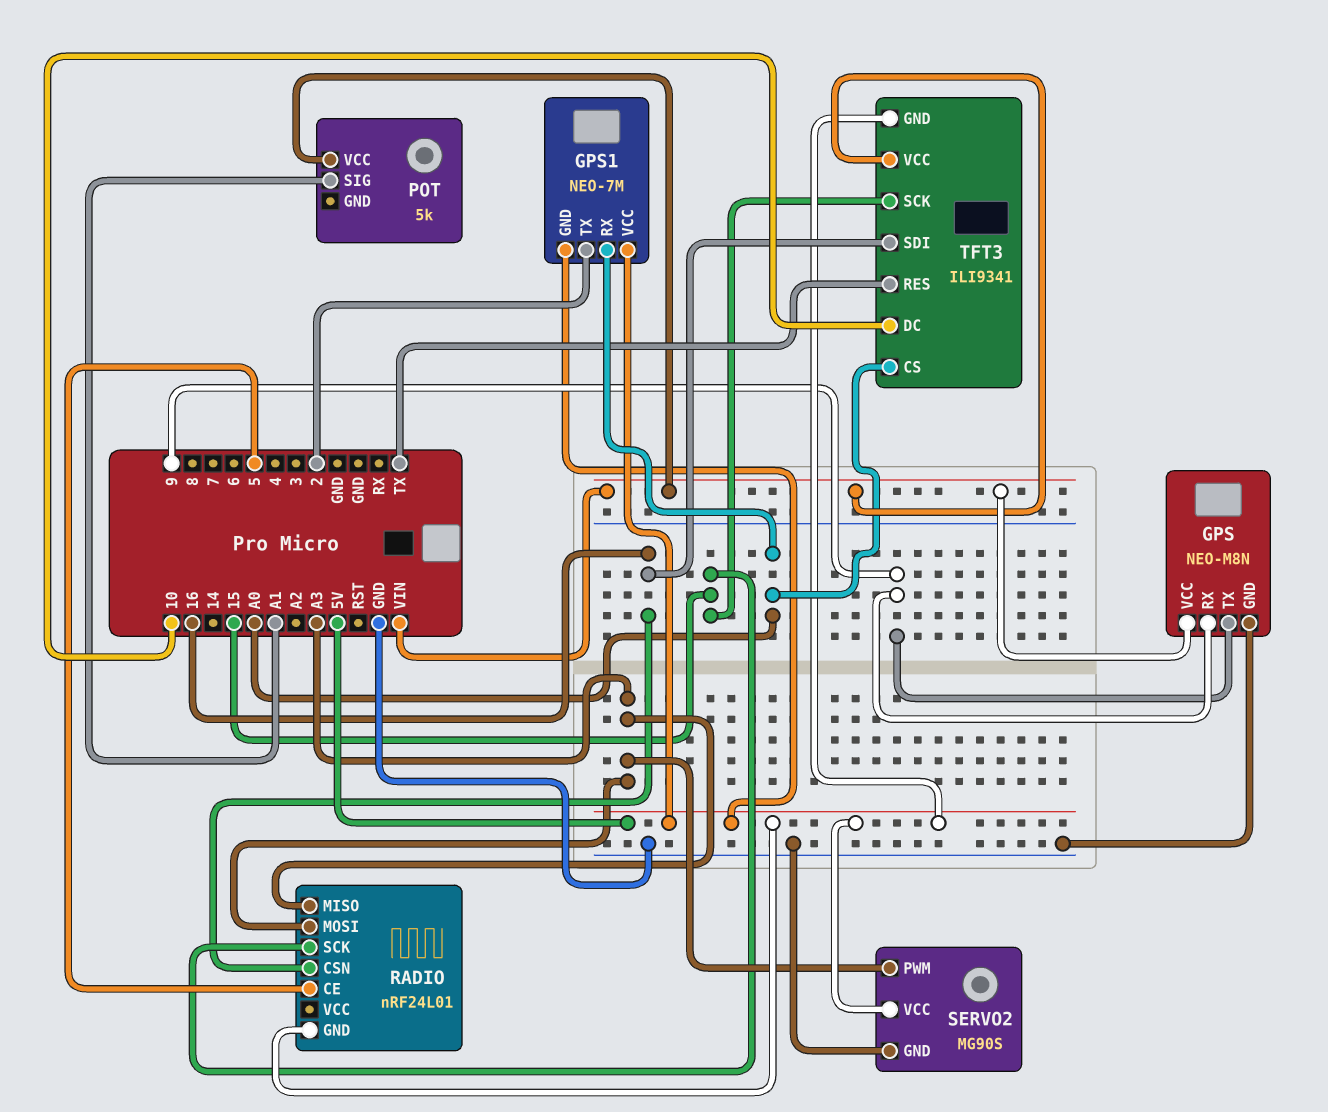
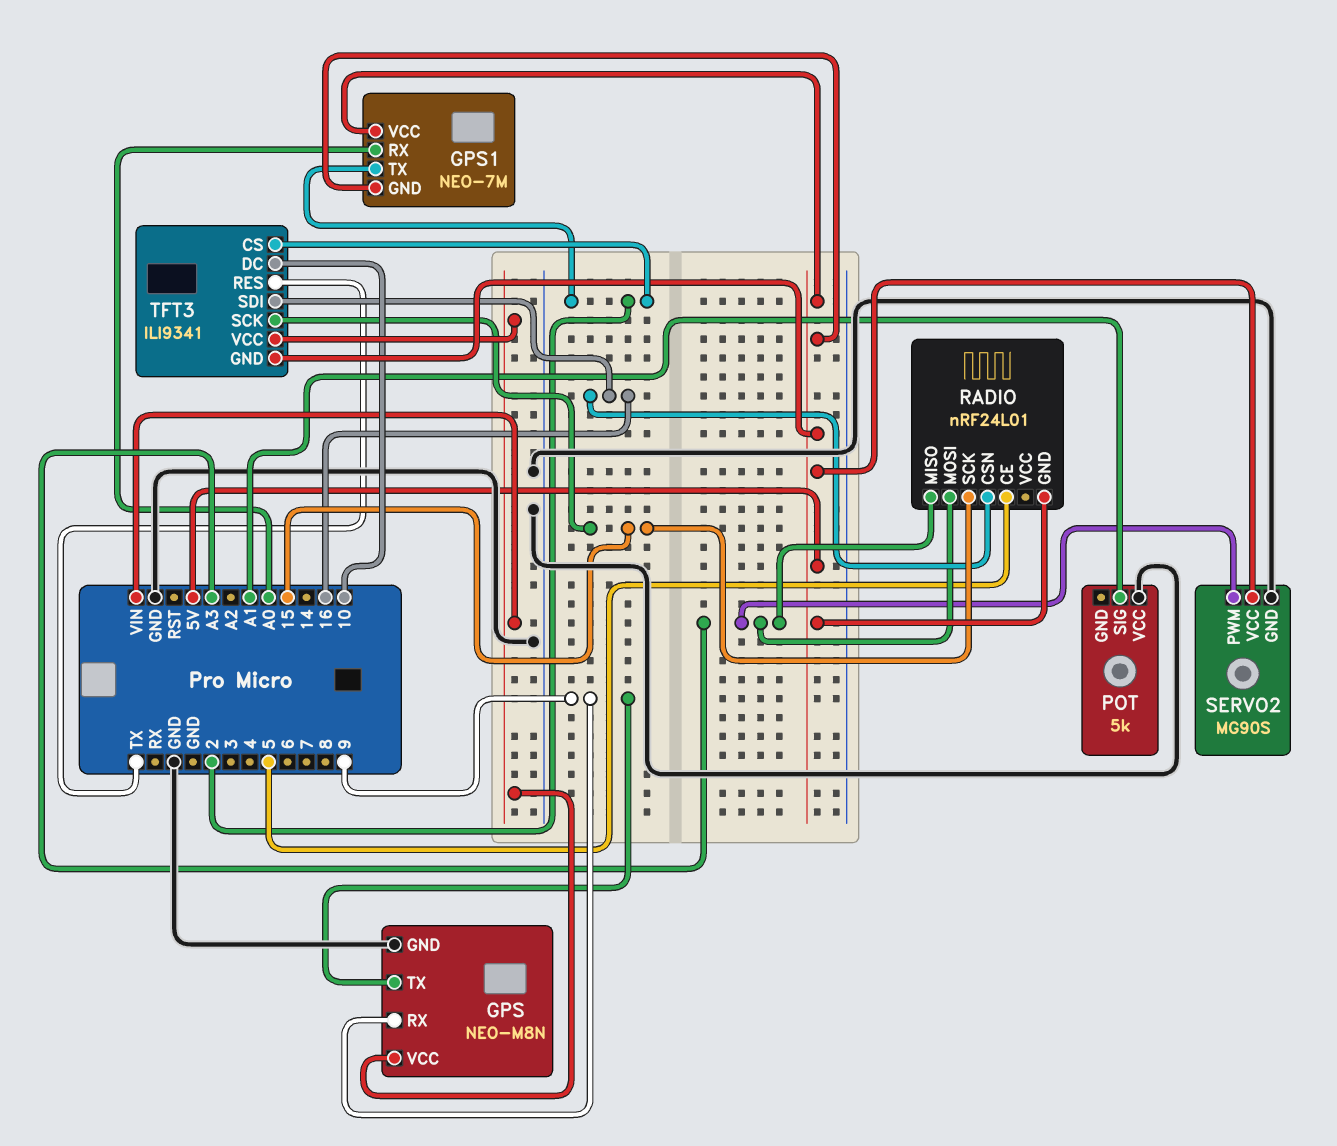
POT pin VCC: VIN -> GND
TFT3 pin CS: A0 -> 2

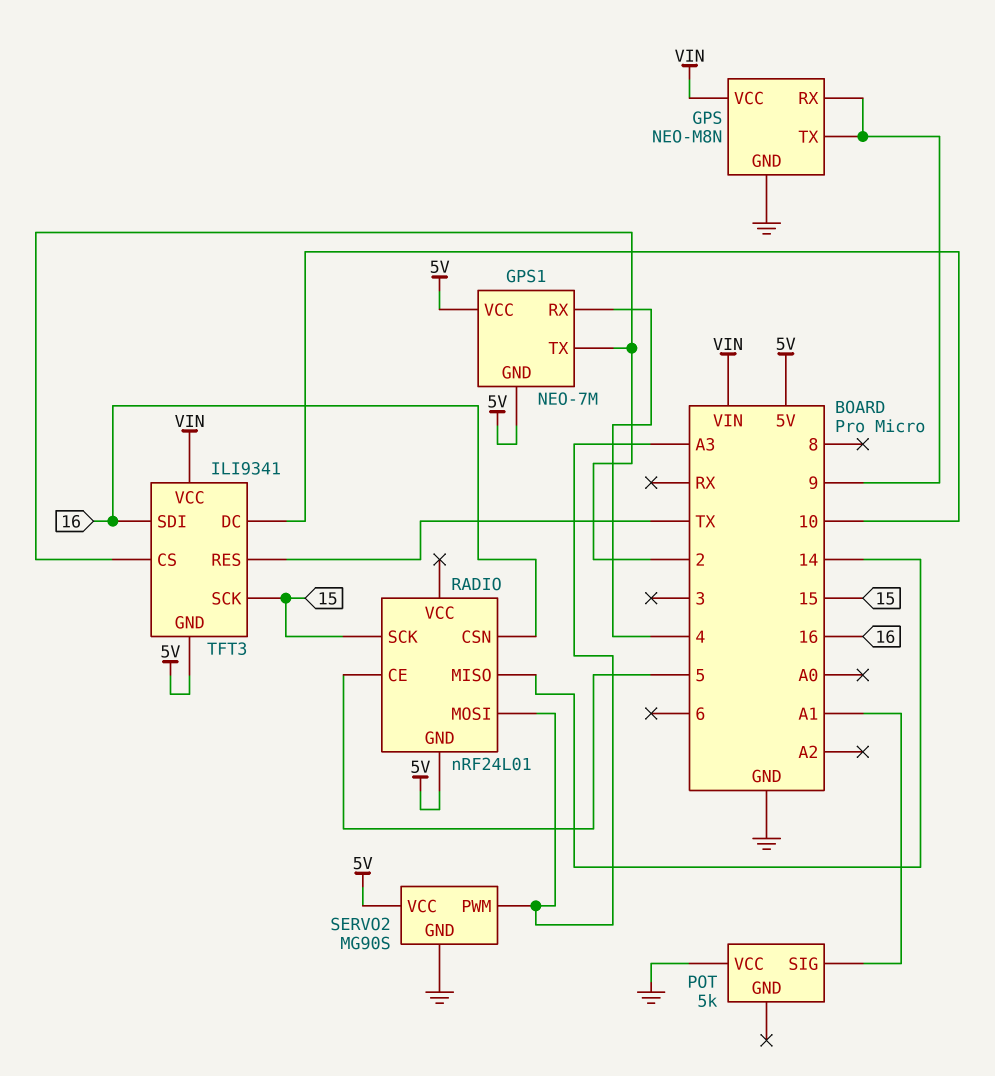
GPS1 pin RX: A0 -> 4
RADIO pin MISO: A3 -> 14

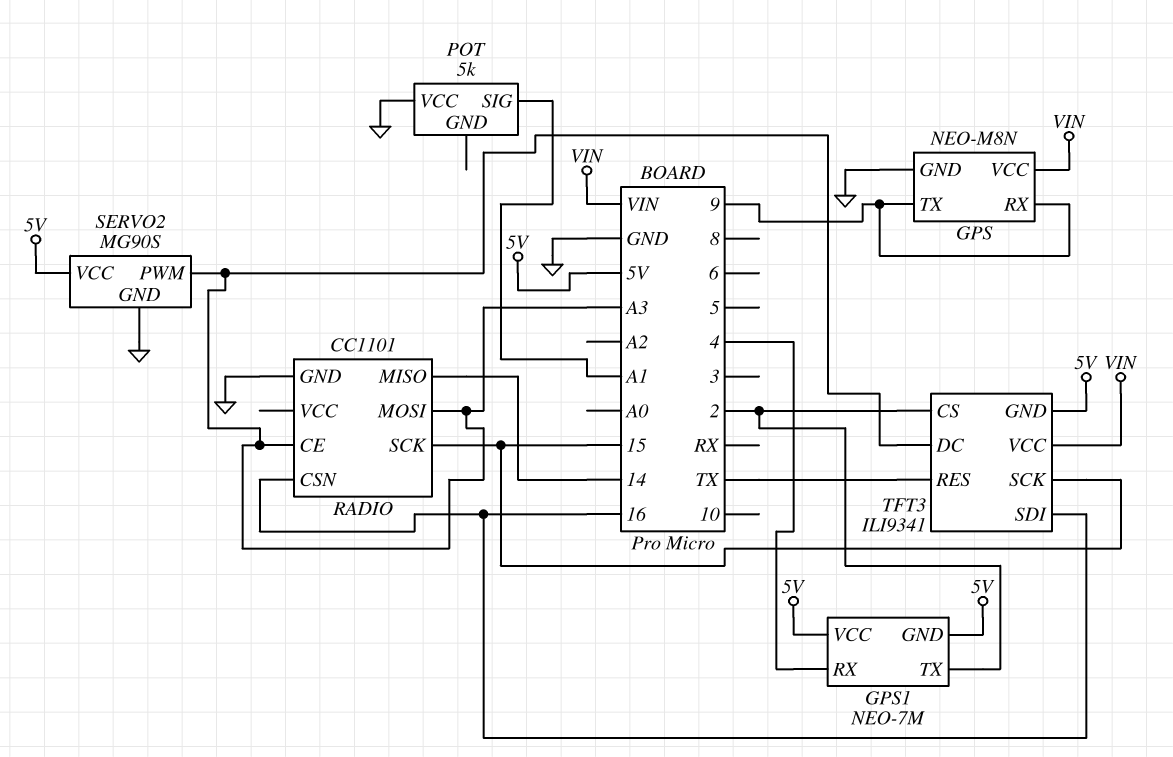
RADIO: nRF24L01 -> CC1101
RADIO pin CE: 5 -> A3
RADIO pin GND: 5V -> GND
TFT3 pin DC: 10 -> A3

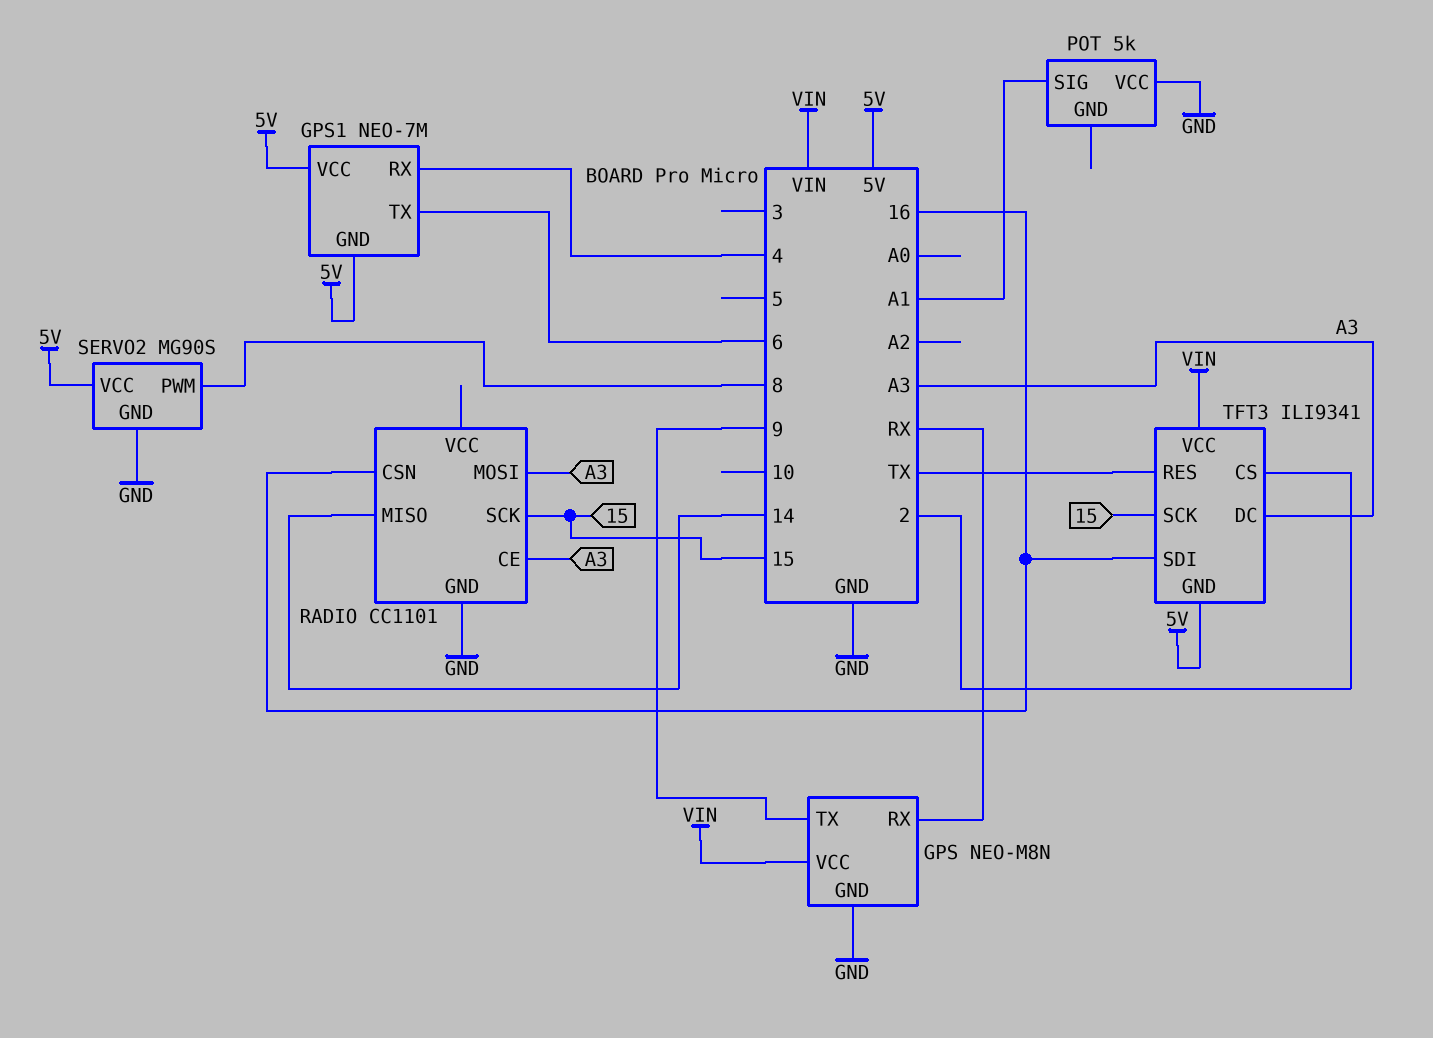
GPS pin RX: 9 -> RX
GPS1 pin TX: 2 -> 6
SERVO2 pin PWM: A3 -> 8

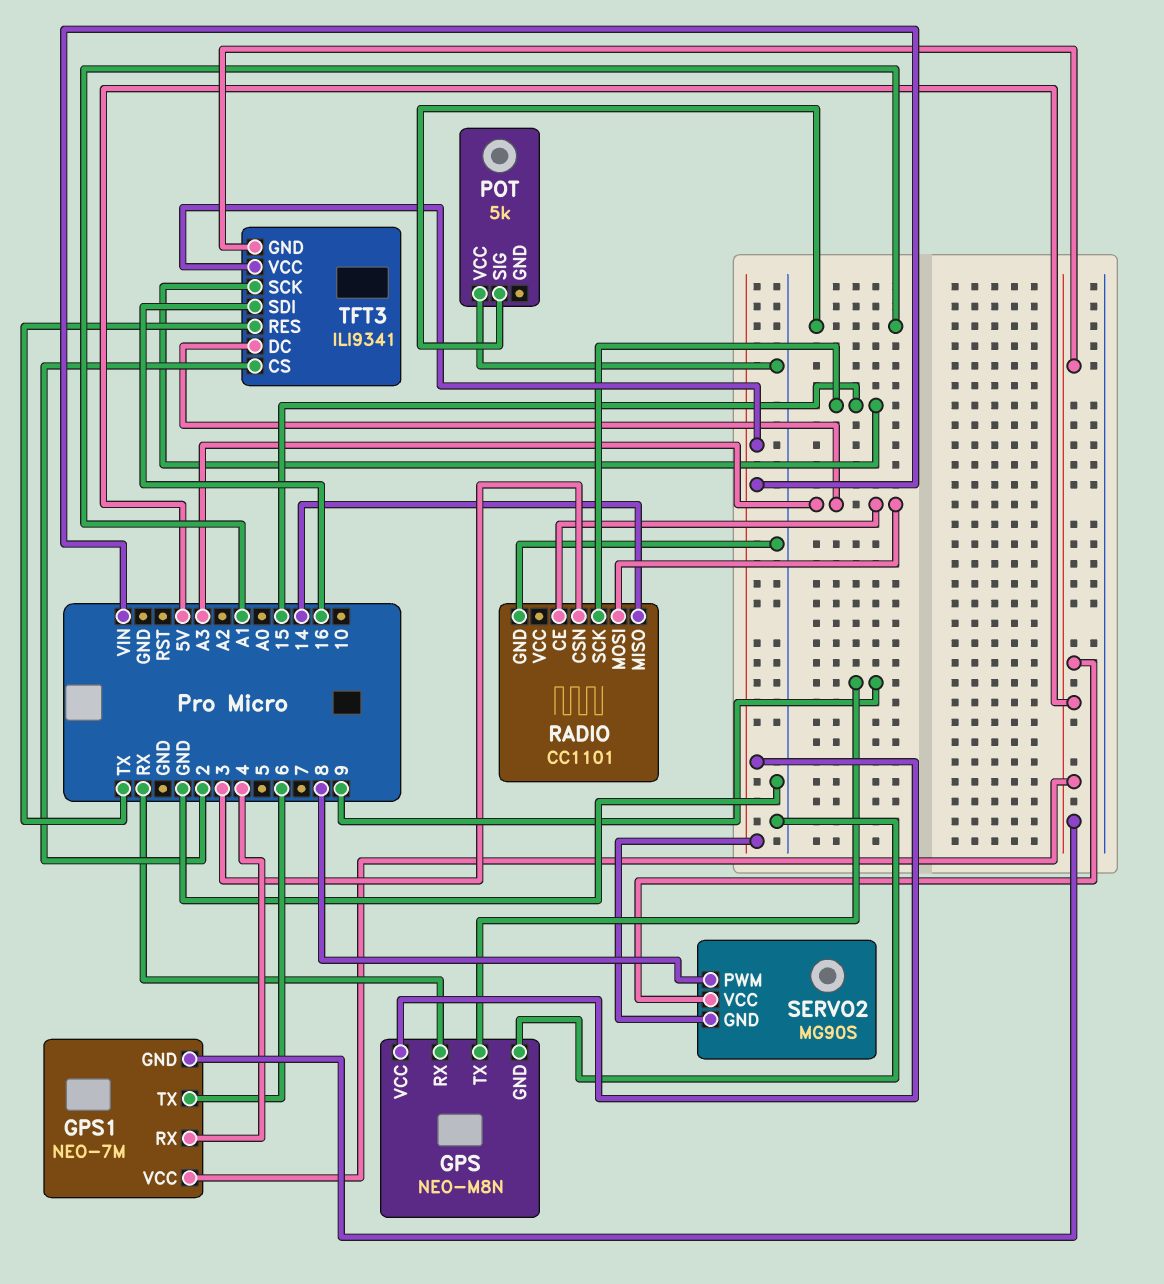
RADIO pin CSN: 16 -> 3
SERVO2 pin GND: GND -> VIN

